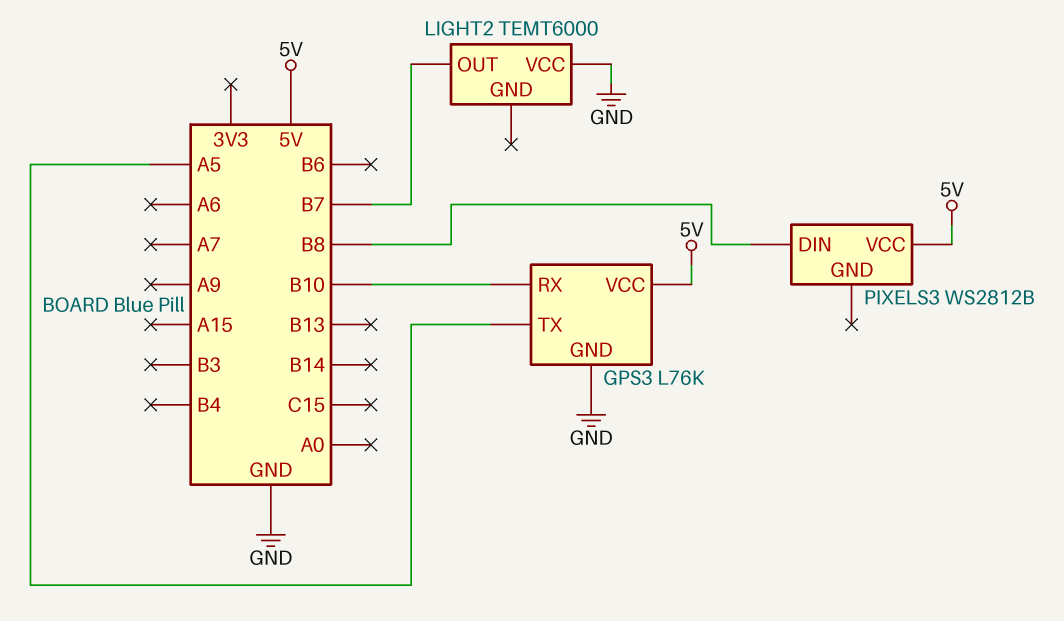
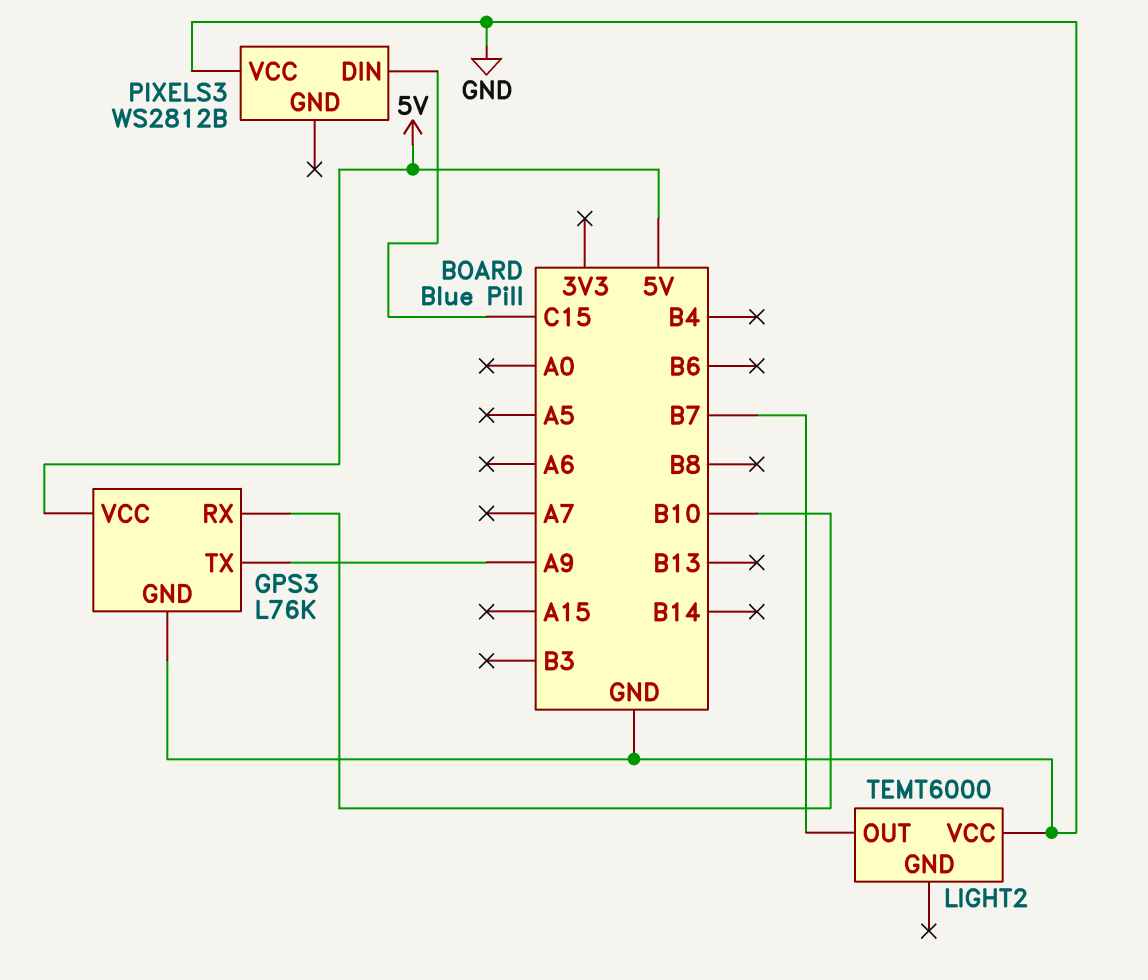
GPS3 pin TX: A5 -> A9
PIXELS3 pin DIN: B8 -> C15
PIXELS3 pin VCC: 5V -> GND

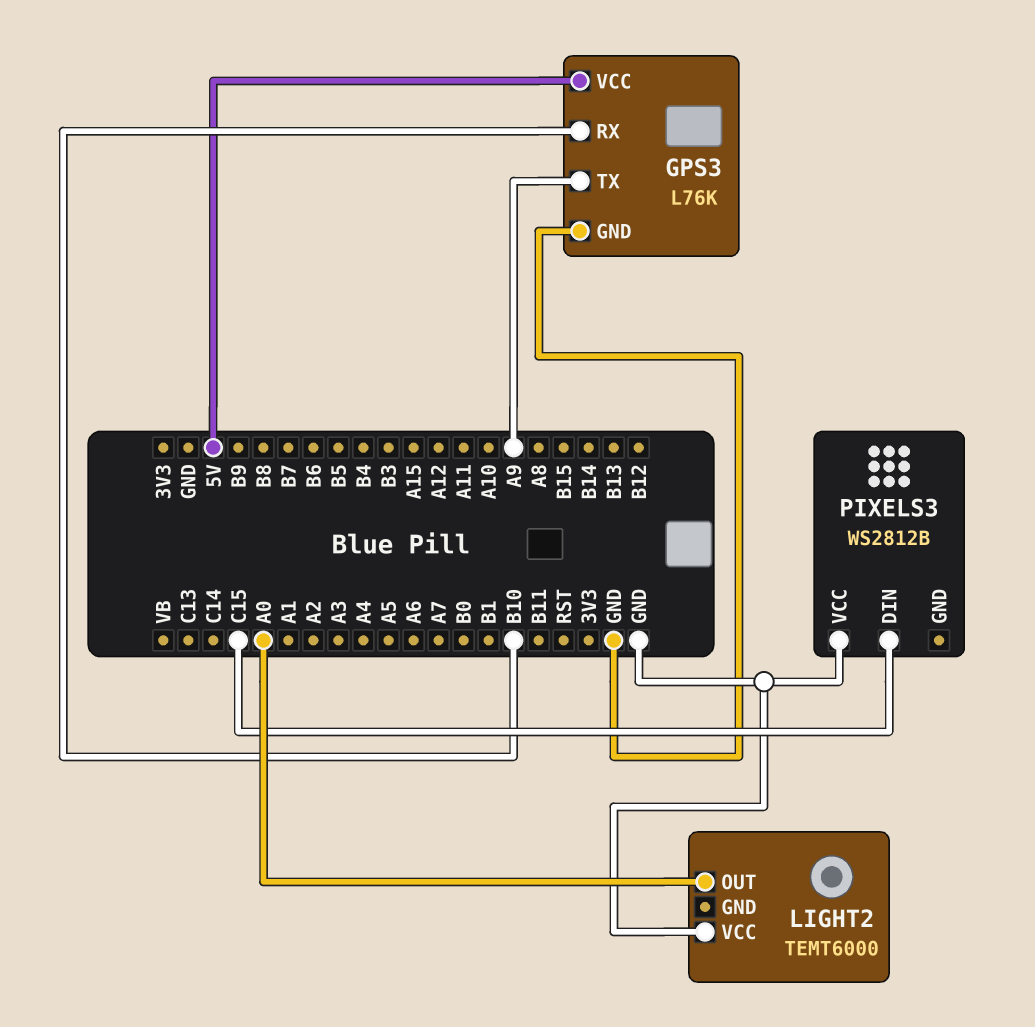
LIGHT2 pin OUT: B7 -> A0

